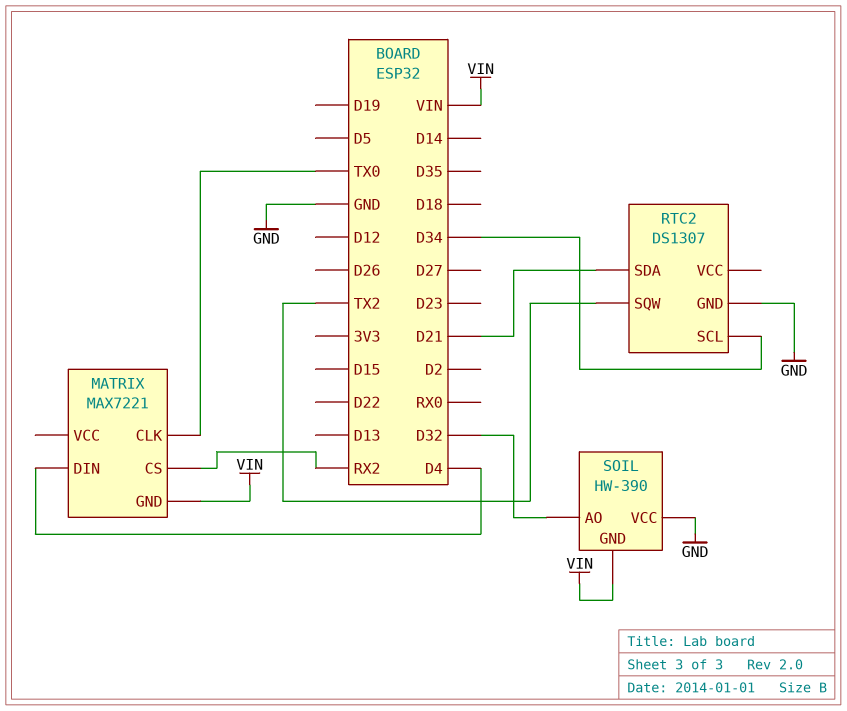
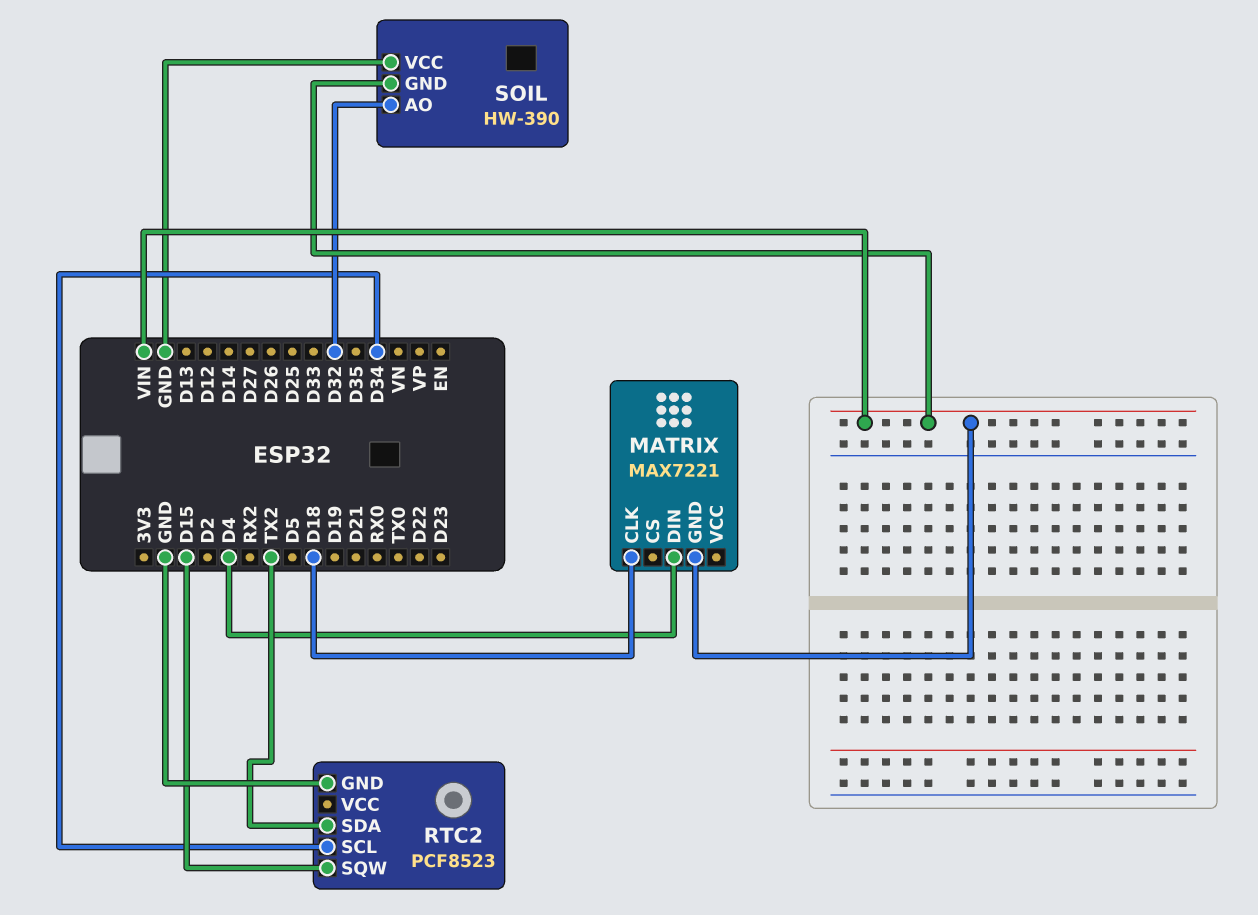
MATRIX pin CLK: TX0 -> D18
MATRIX pin CS: RX2 -> none
RTC2: DS1307 -> PCF8523
RTC2 pin SDA: D21 -> TX2
RTC2 pin SQW: TX2 -> D15

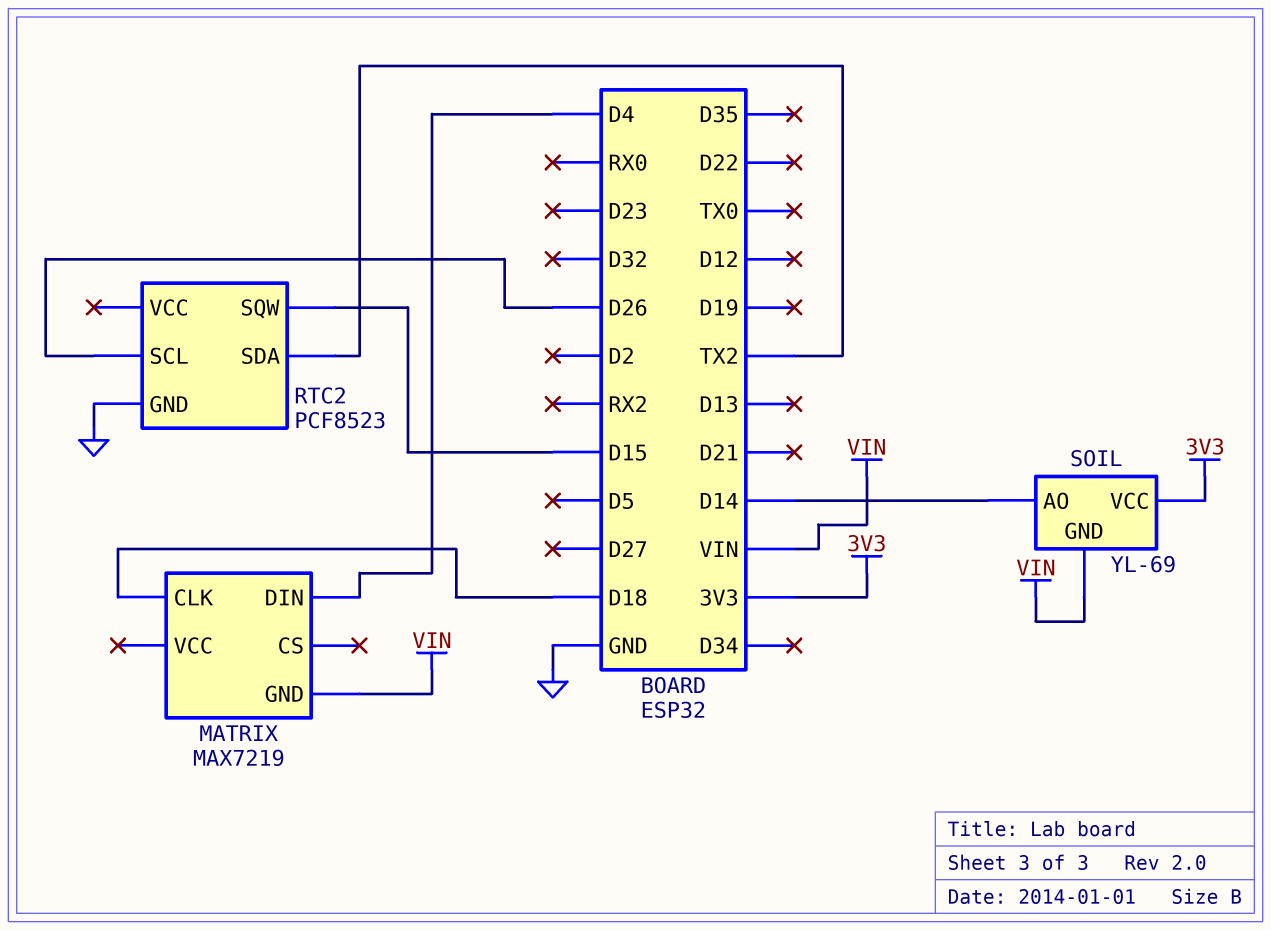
MATRIX: MAX7221 -> MAX7219
RTC2 pin SCL: D34 -> D26
SOIL: HW-390 -> YL-69
SOIL pin AO: D32 -> D14
SOIL pin VCC: GND -> 3V3

